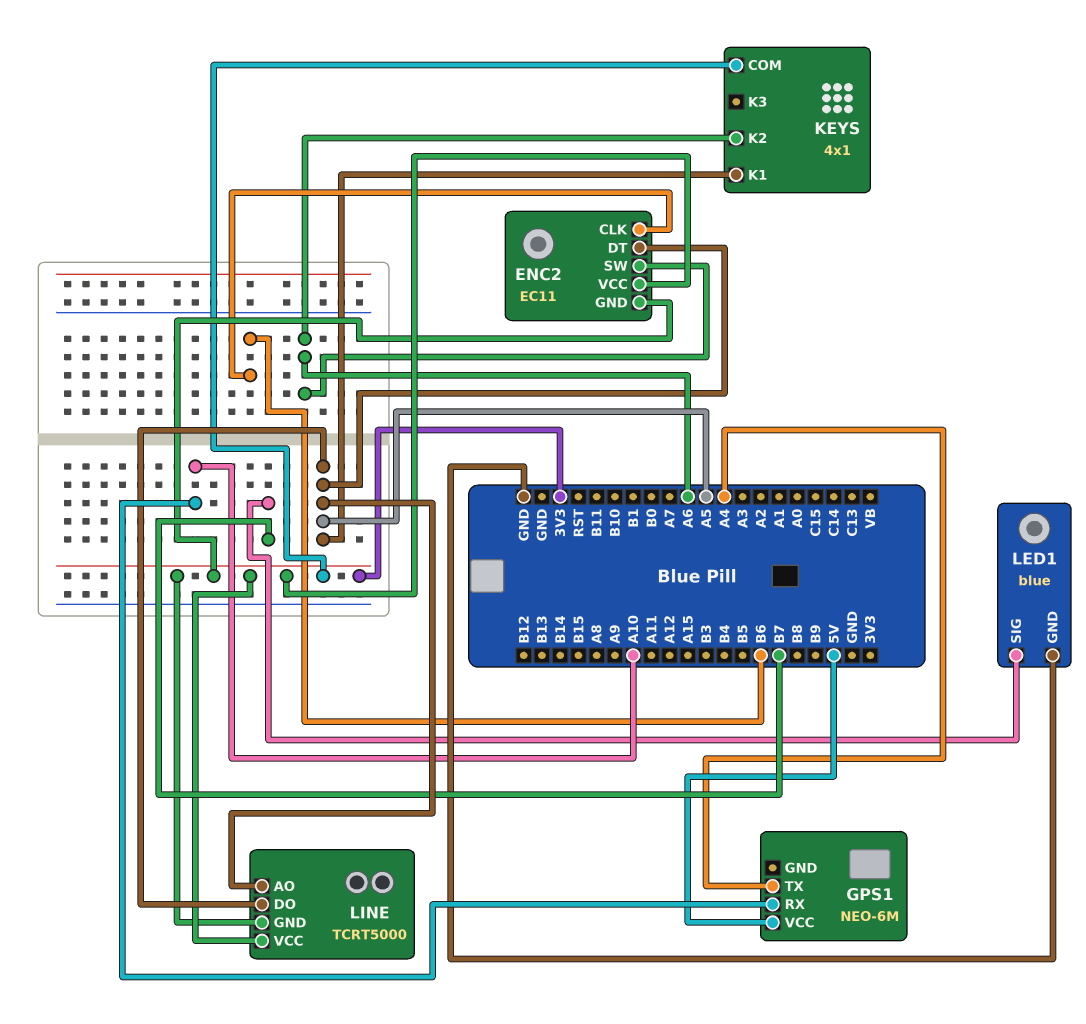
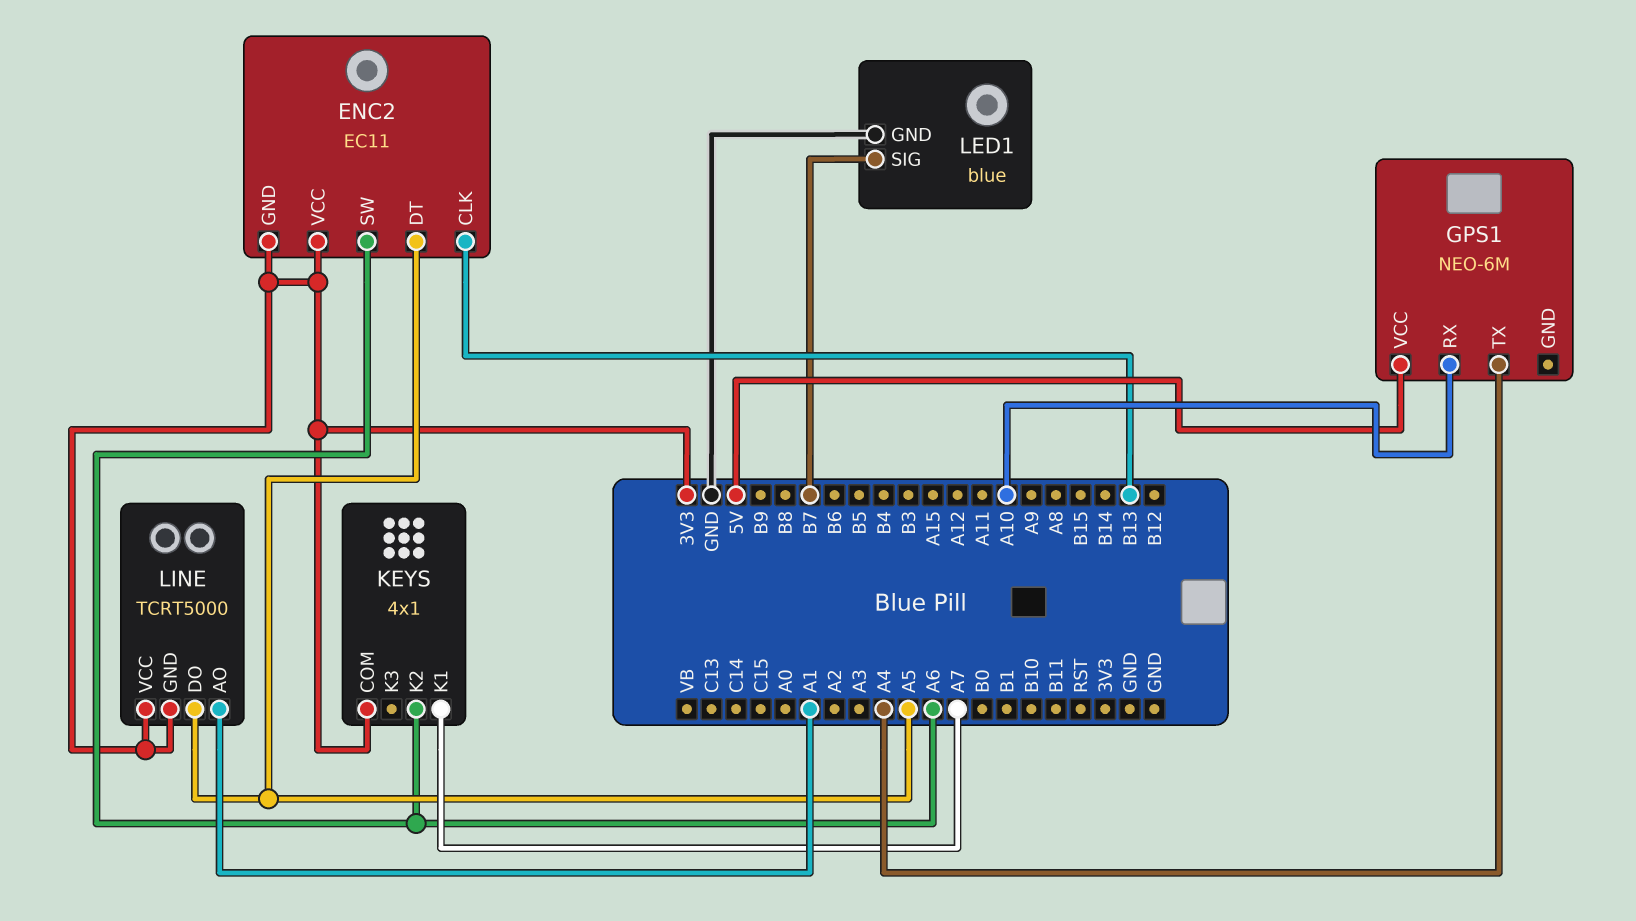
ENC2 pin CLK: B6 -> B13
KEYS pin K1: A5 -> A7
LINE pin AO: A5 -> A1

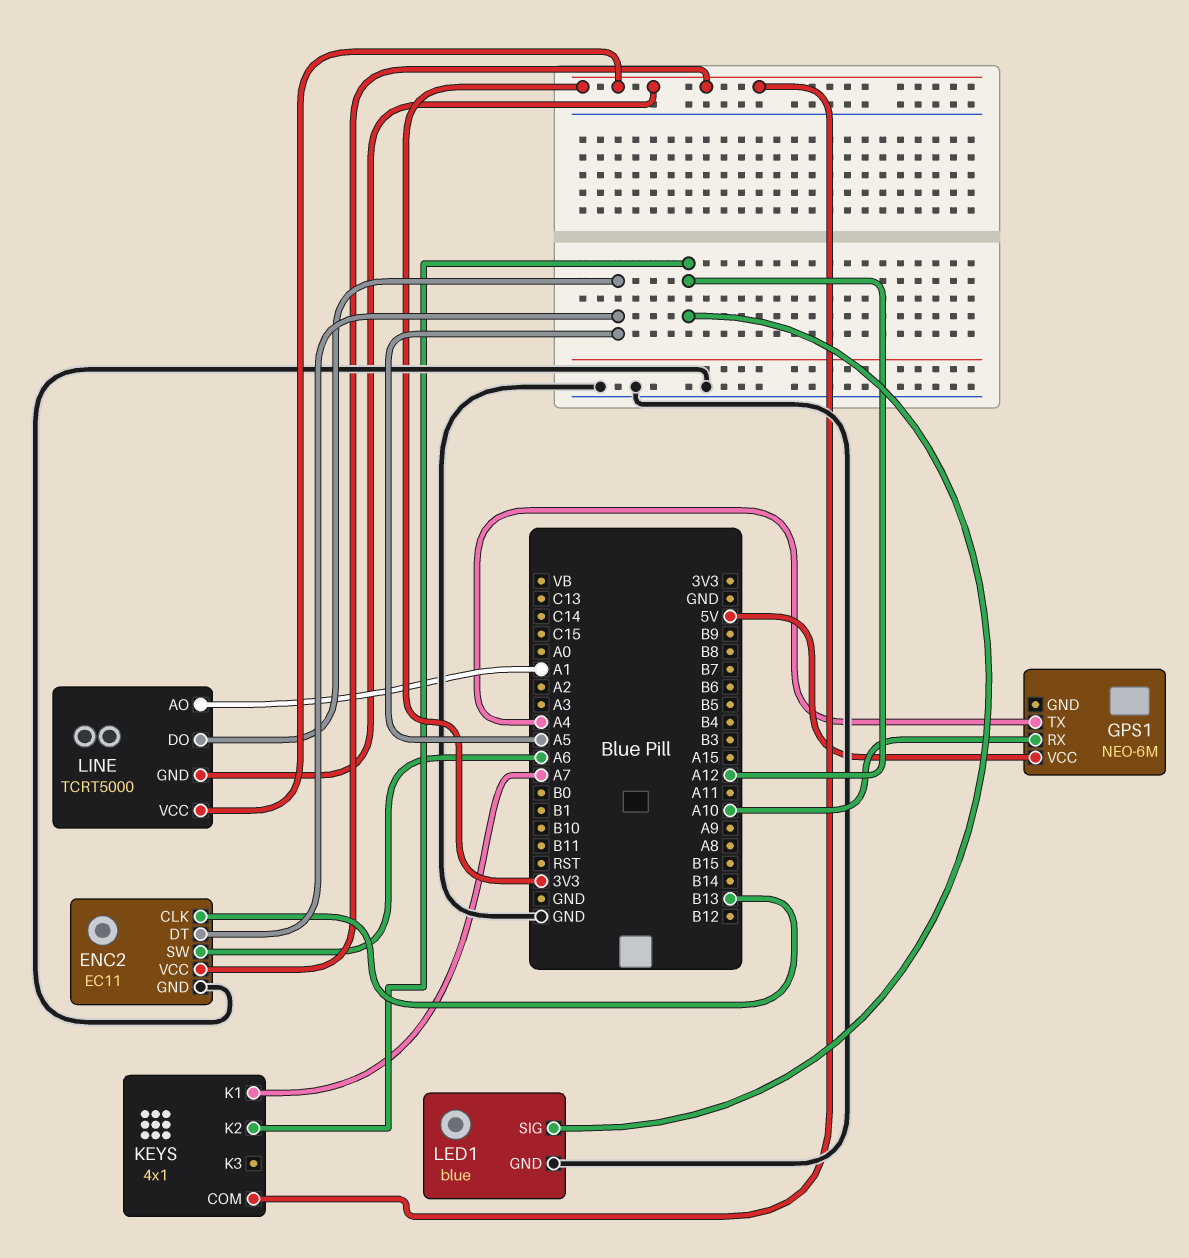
ENC2 pin GND: 3V3 -> GND
KEYS pin K2: A6 -> A12
LED1 pin SIG: B7 -> A12

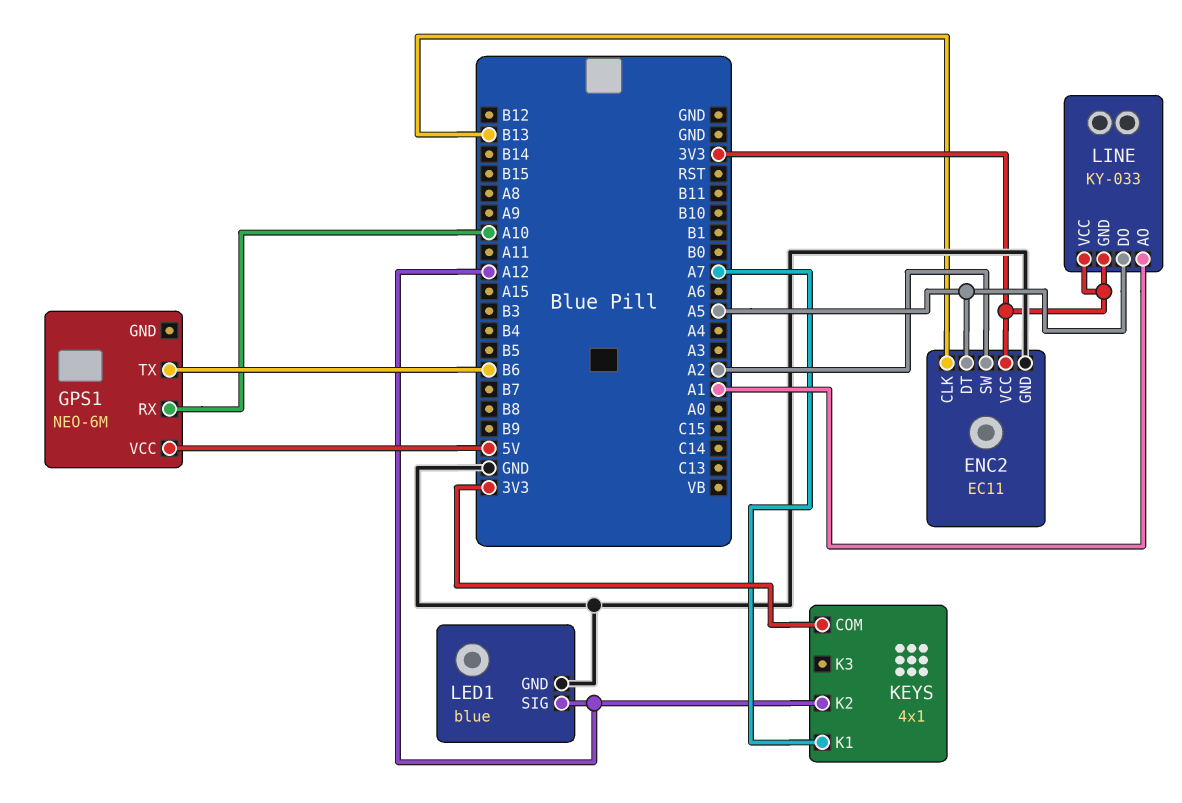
ENC2 pin SW: A6 -> A2
GPS1 pin TX: A4 -> B6
LINE: TCRT5000 -> KY-033

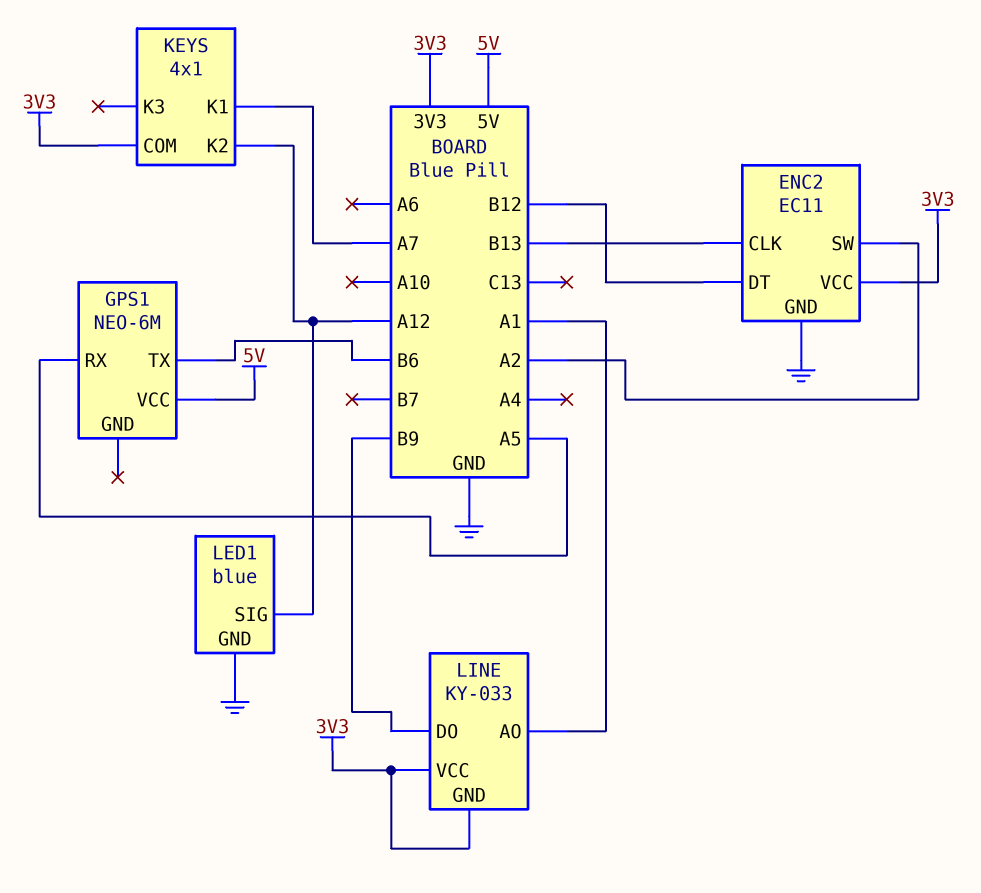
ENC2 pin DT: A5 -> B12
GPS1 pin RX: A10 -> A5
LINE pin DO: A5 -> B9

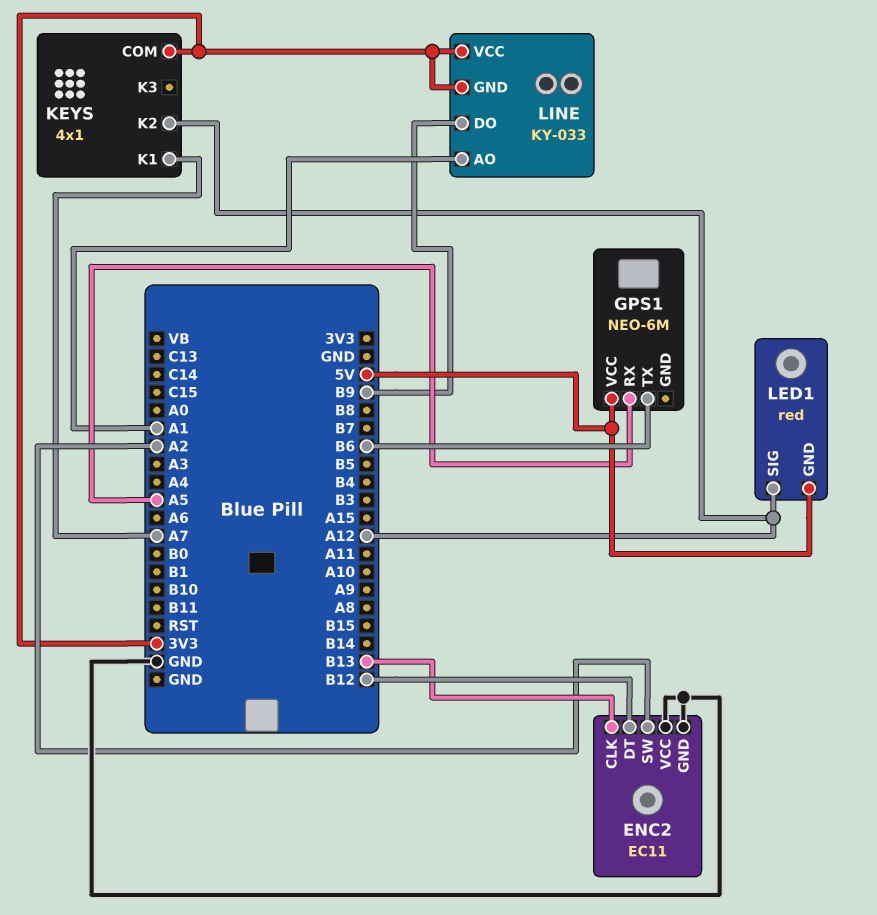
ENC2 pin VCC: 3V3 -> GND
LED1: blue -> red
LED1 pin GND: GND -> 5V

